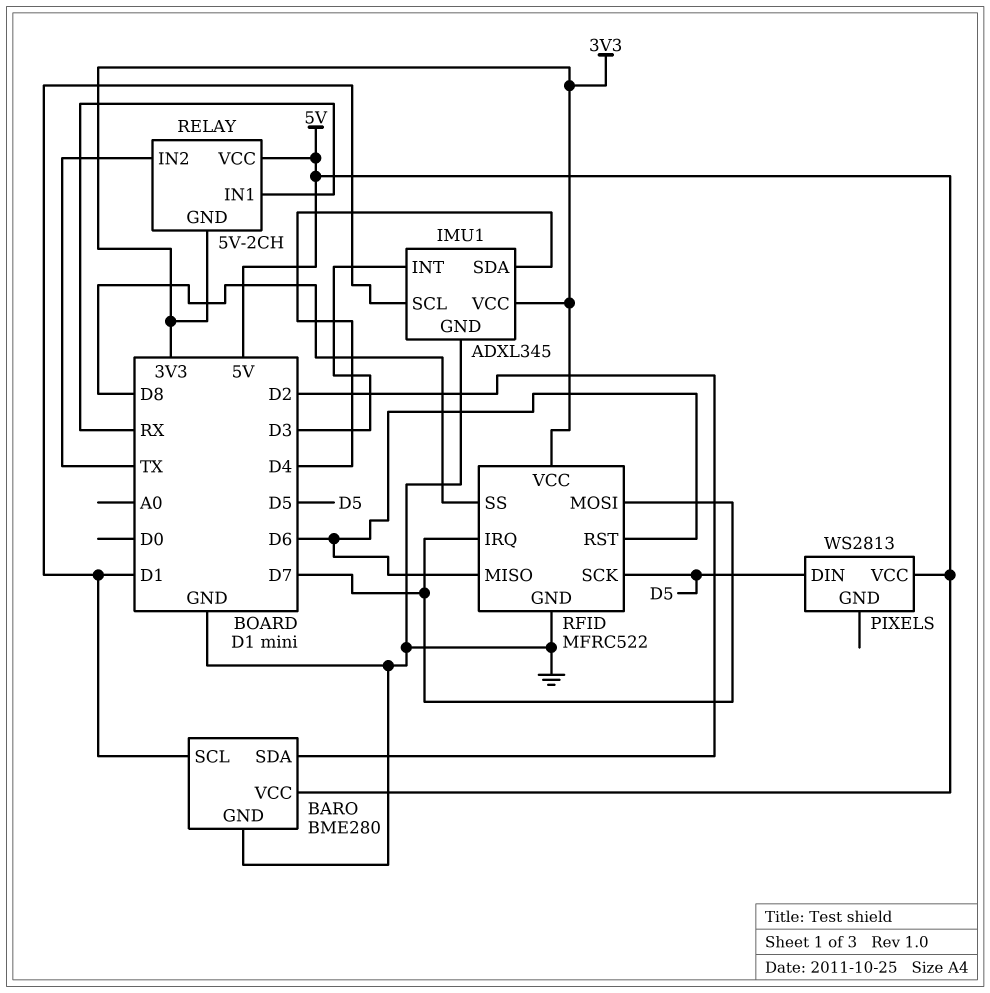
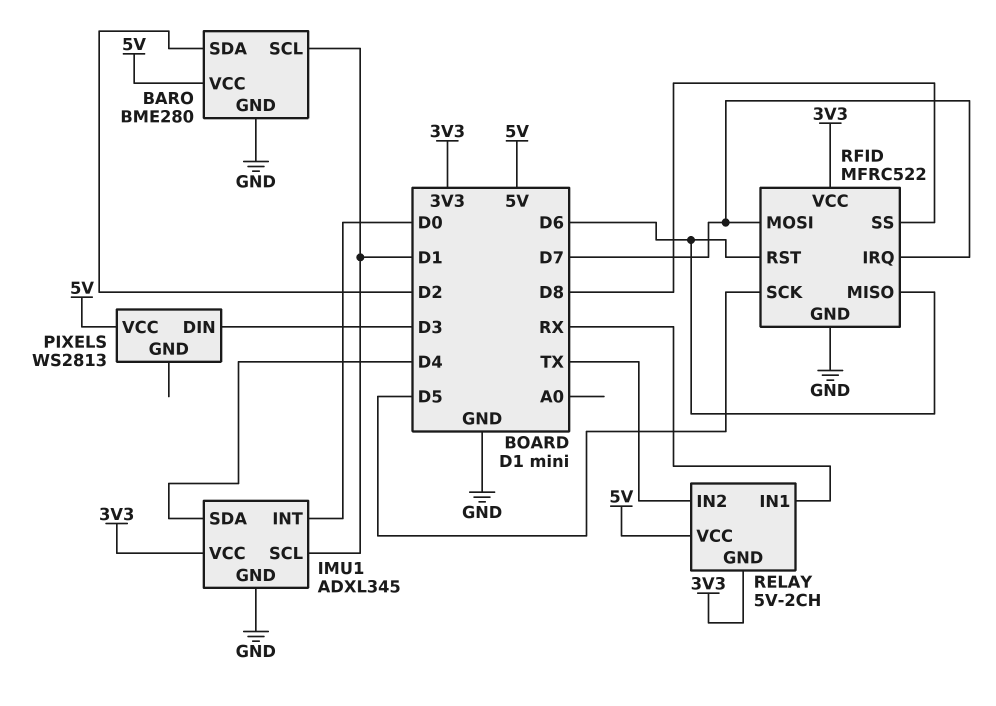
IMU1 pin INT: D3 -> D0
PIXELS pin DIN: D5 -> D3

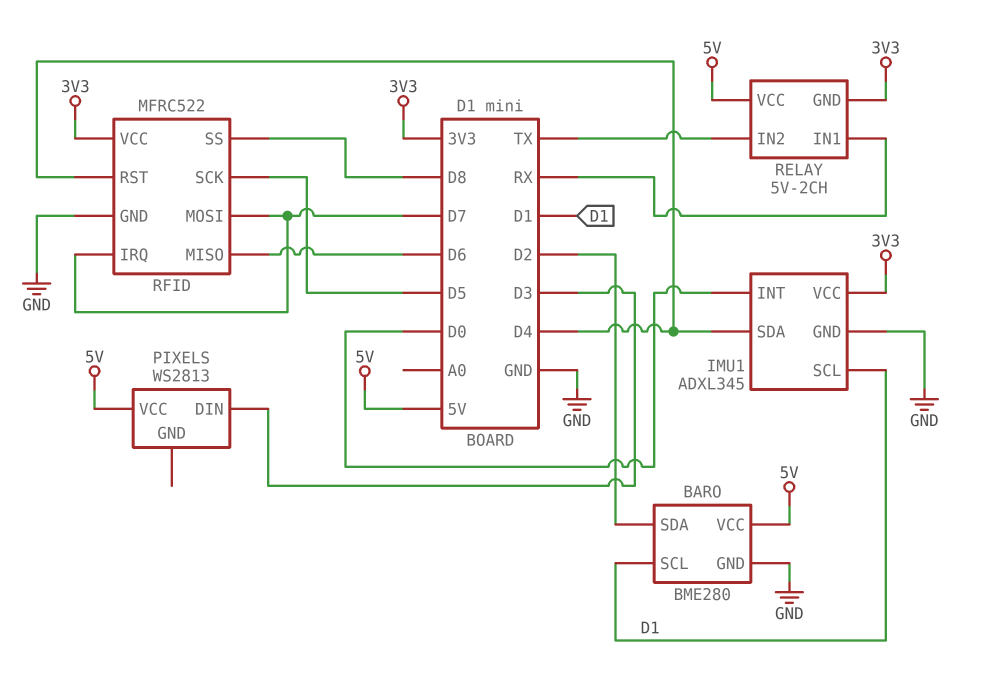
RFID pin RST: D6 -> D4

